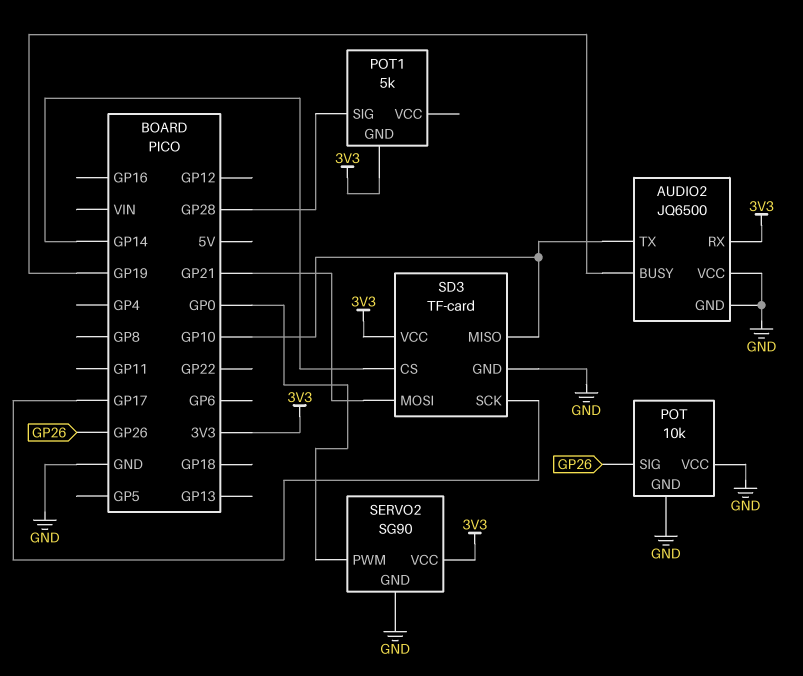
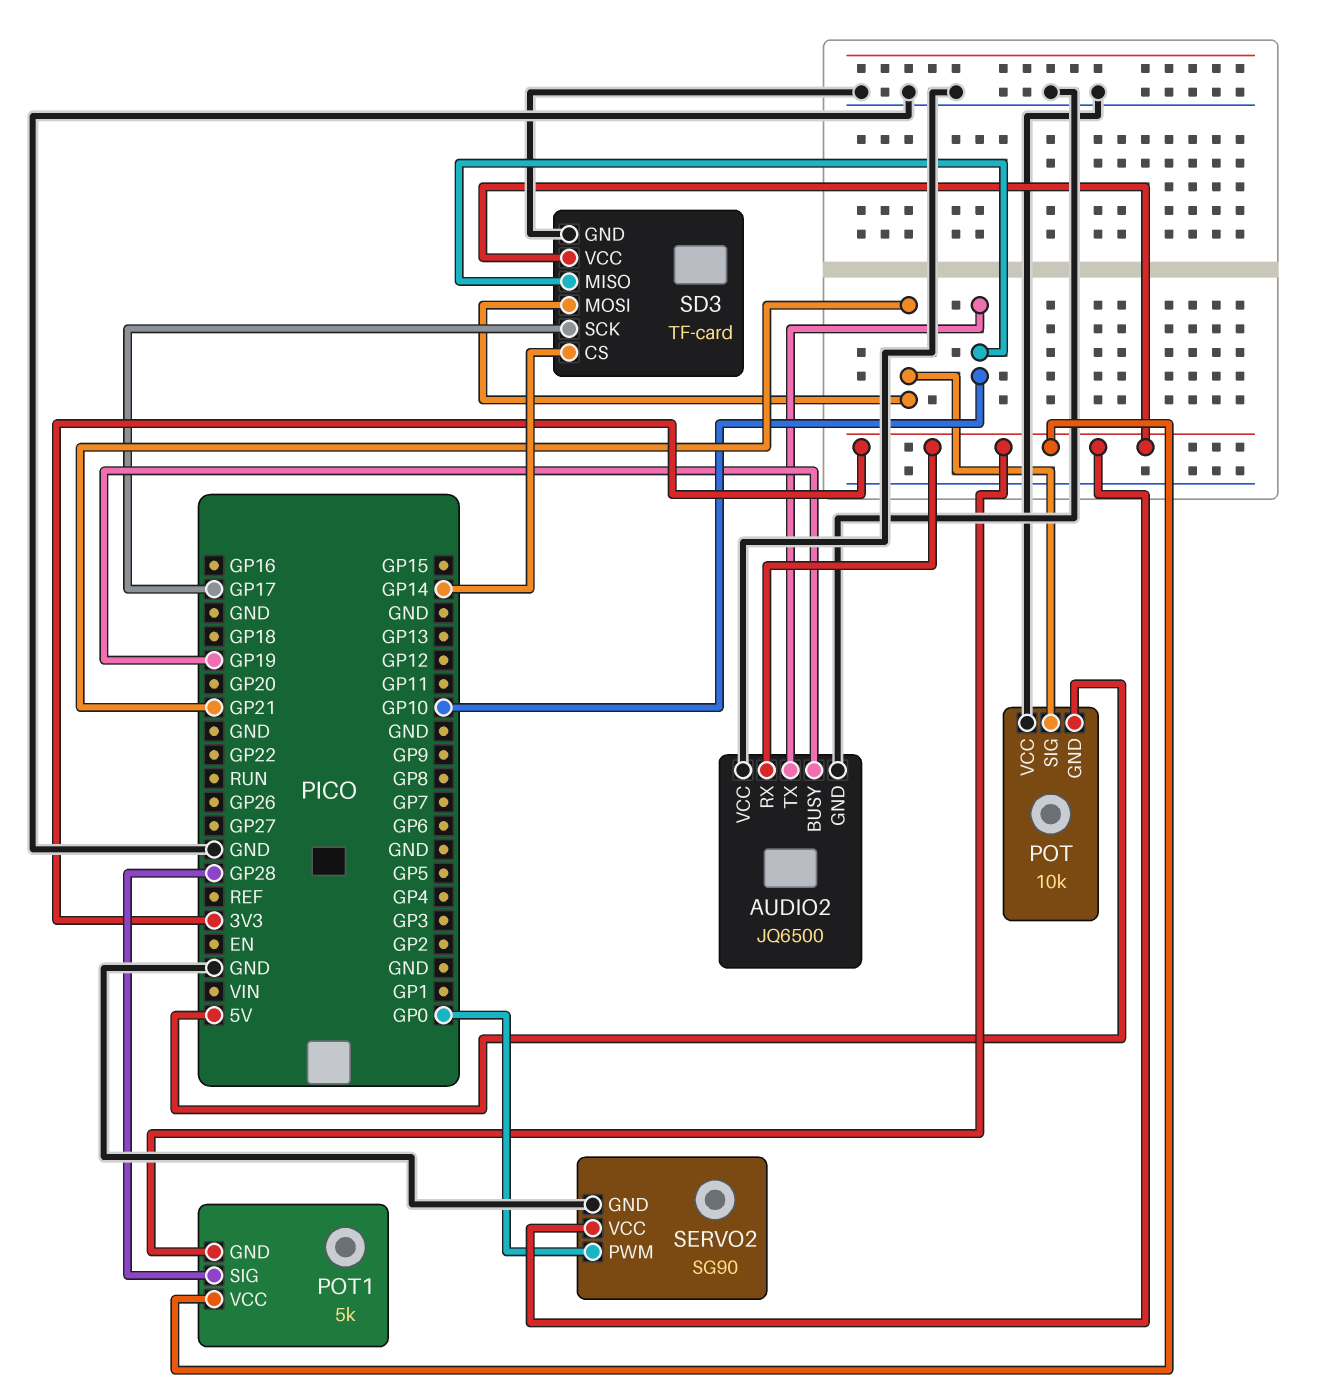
POT pin GND: GND -> 5V
POT pin SIG: GP26 -> GP21
POT1 pin VCC: none -> 3V3

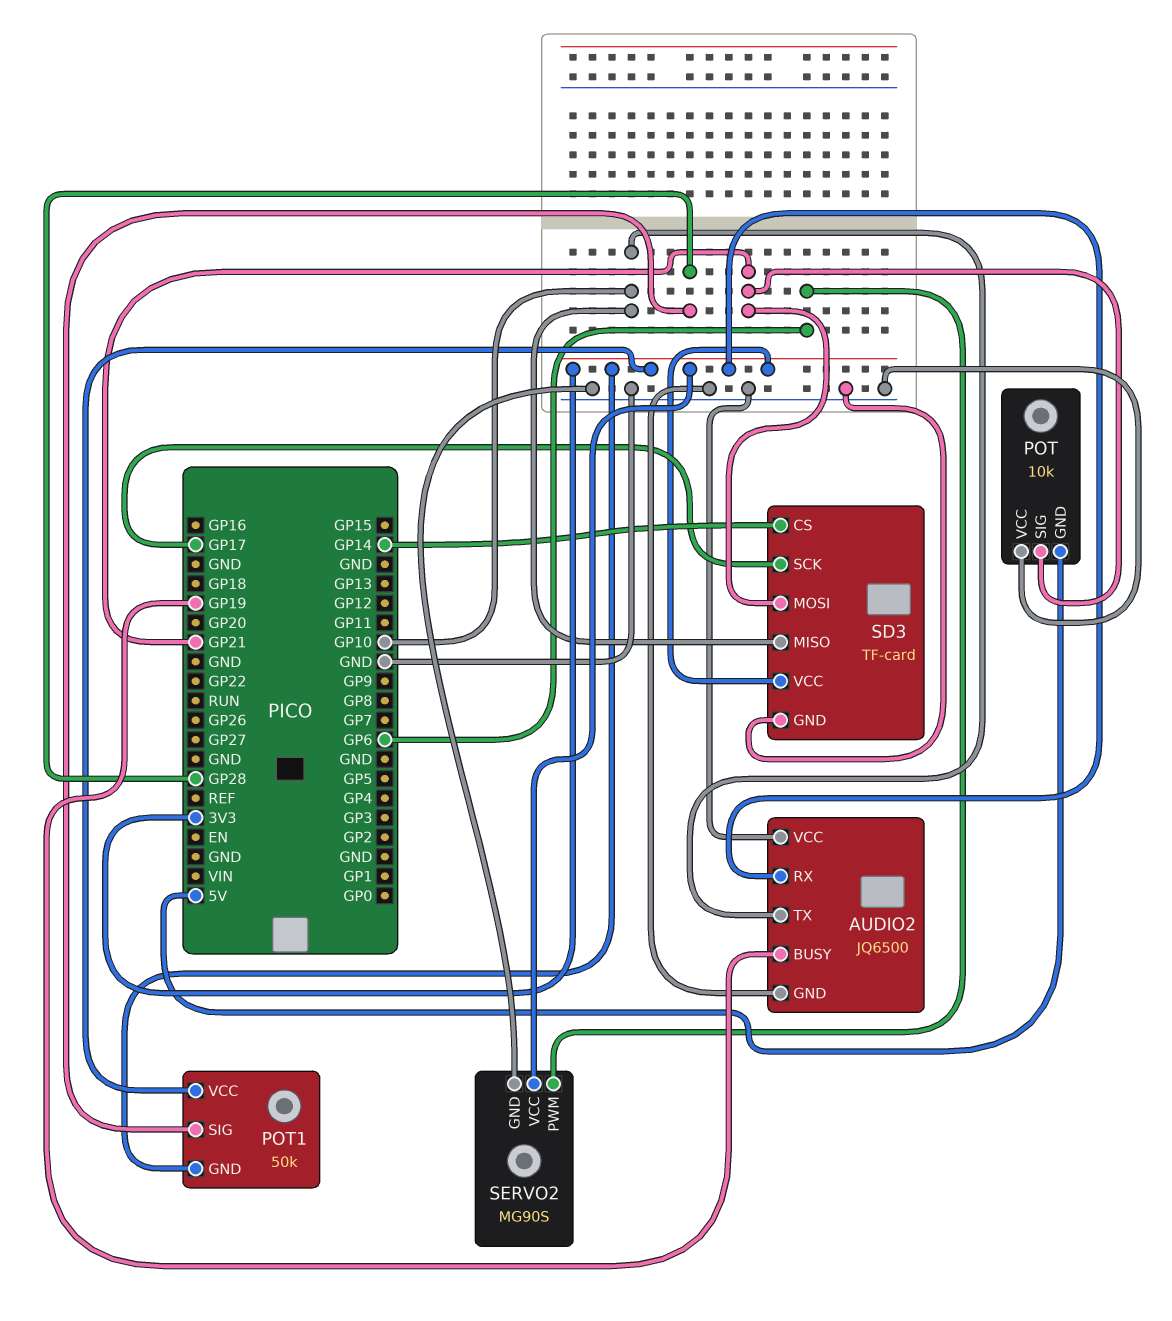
POT1: 5k -> 50k
SERVO2: SG90 -> MG90S
SERVO2 pin PWM: GP0 -> GP6

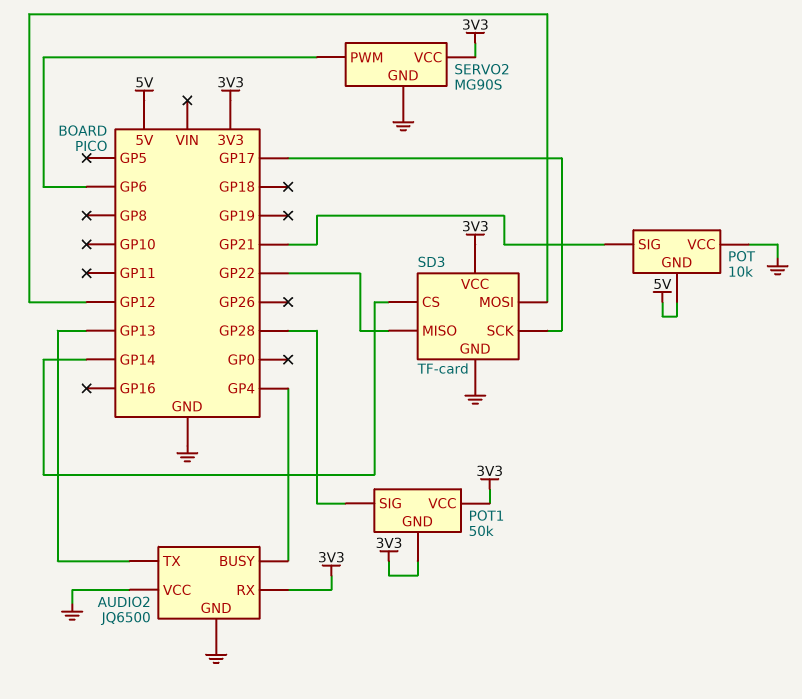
AUDIO2 pin BUSY: GP19 -> GP4
AUDIO2 pin TX: GP10 -> GP13
SD3 pin MISO: GP10 -> GP22
SD3 pin MOSI: GP21 -> GP12

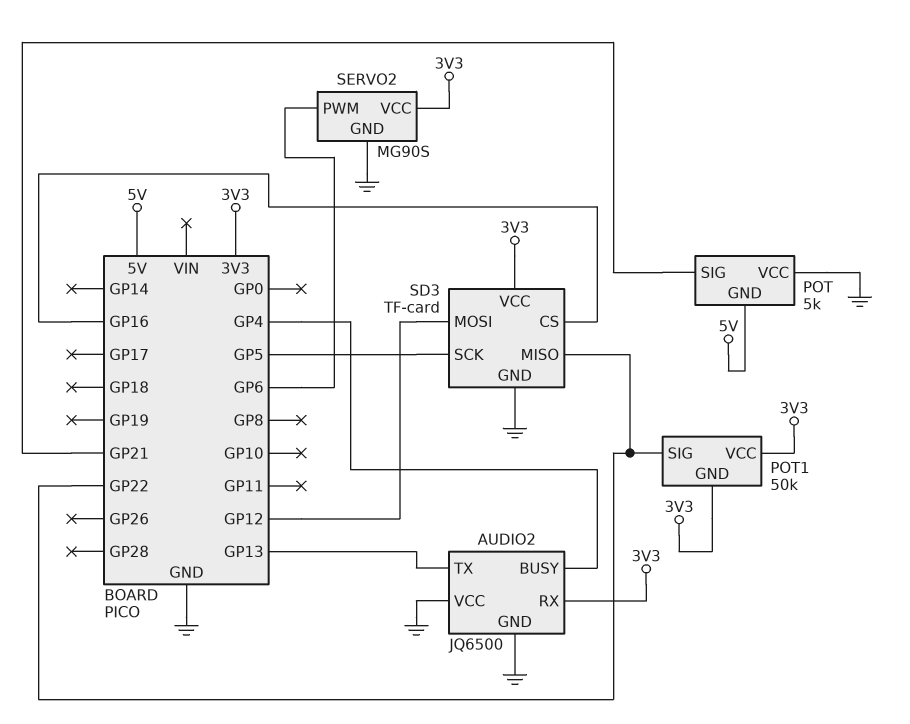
POT: 10k -> 5k
POT1 pin SIG: GP28 -> GP22
SD3 pin CS: GP14 -> GP16
SD3 pin SCK: GP17 -> GP5

